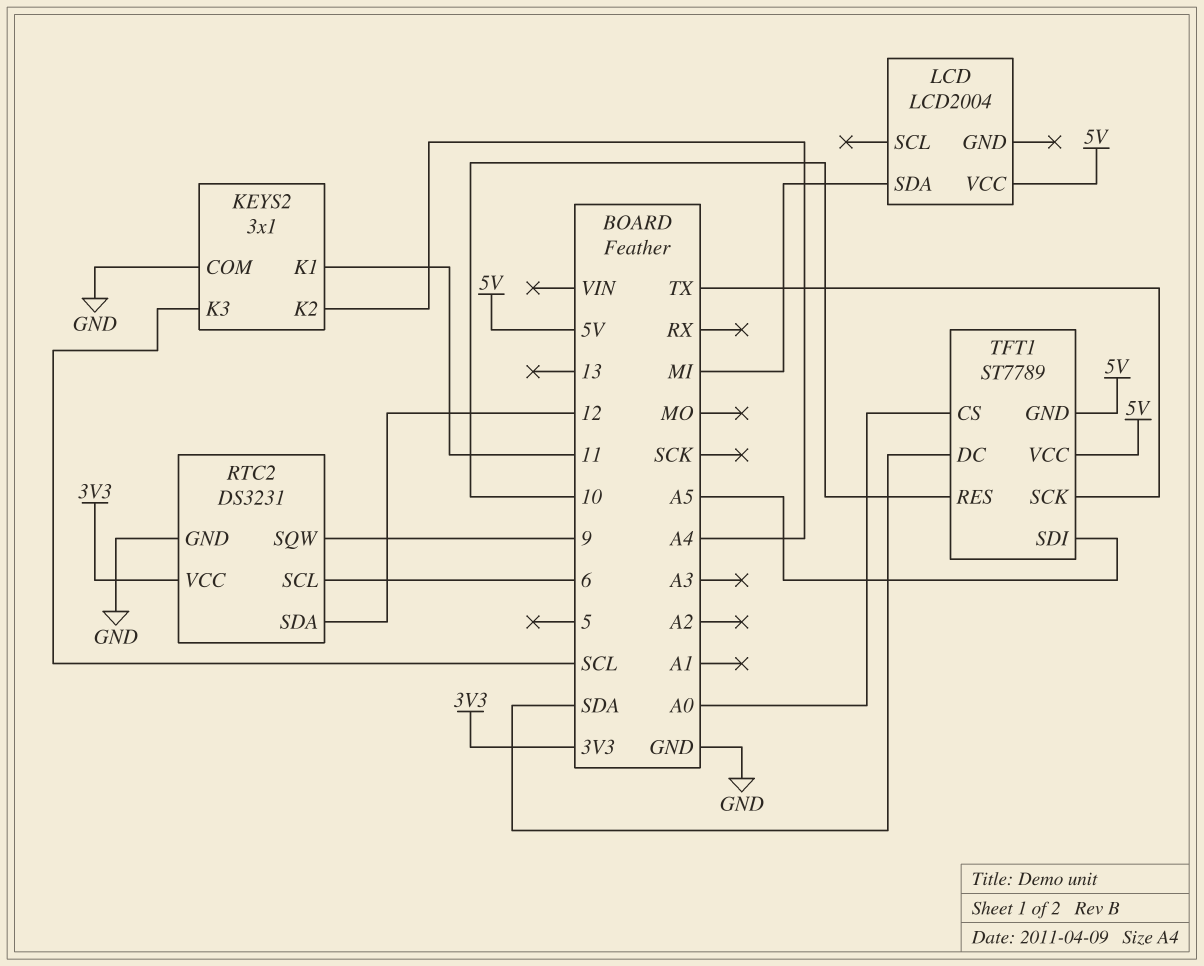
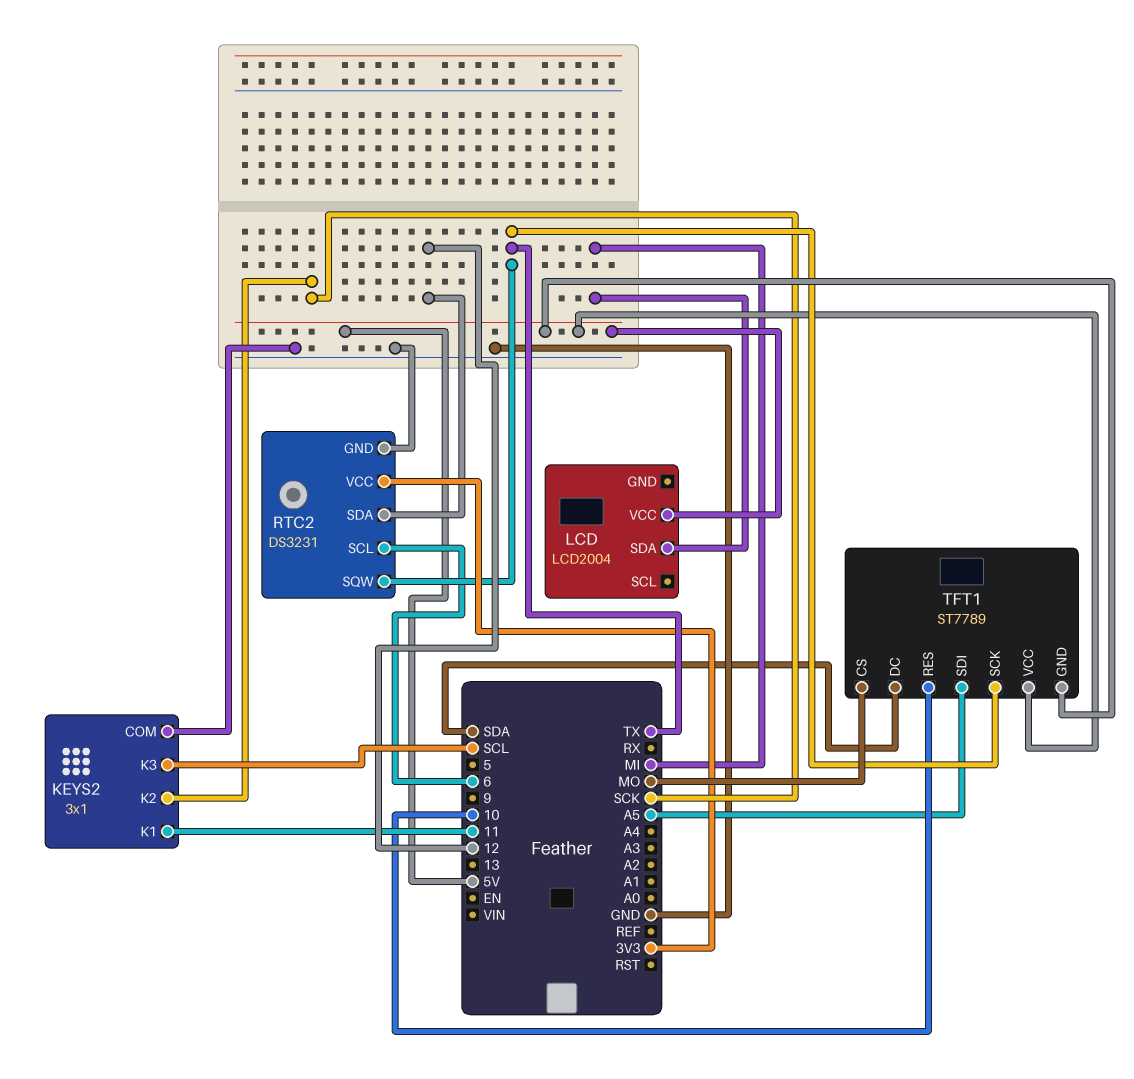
KEYS2 pin K2: A4 -> SCK
RTC2 pin SQW: 9 -> TX
TFT1 pin CS: A0 -> MO

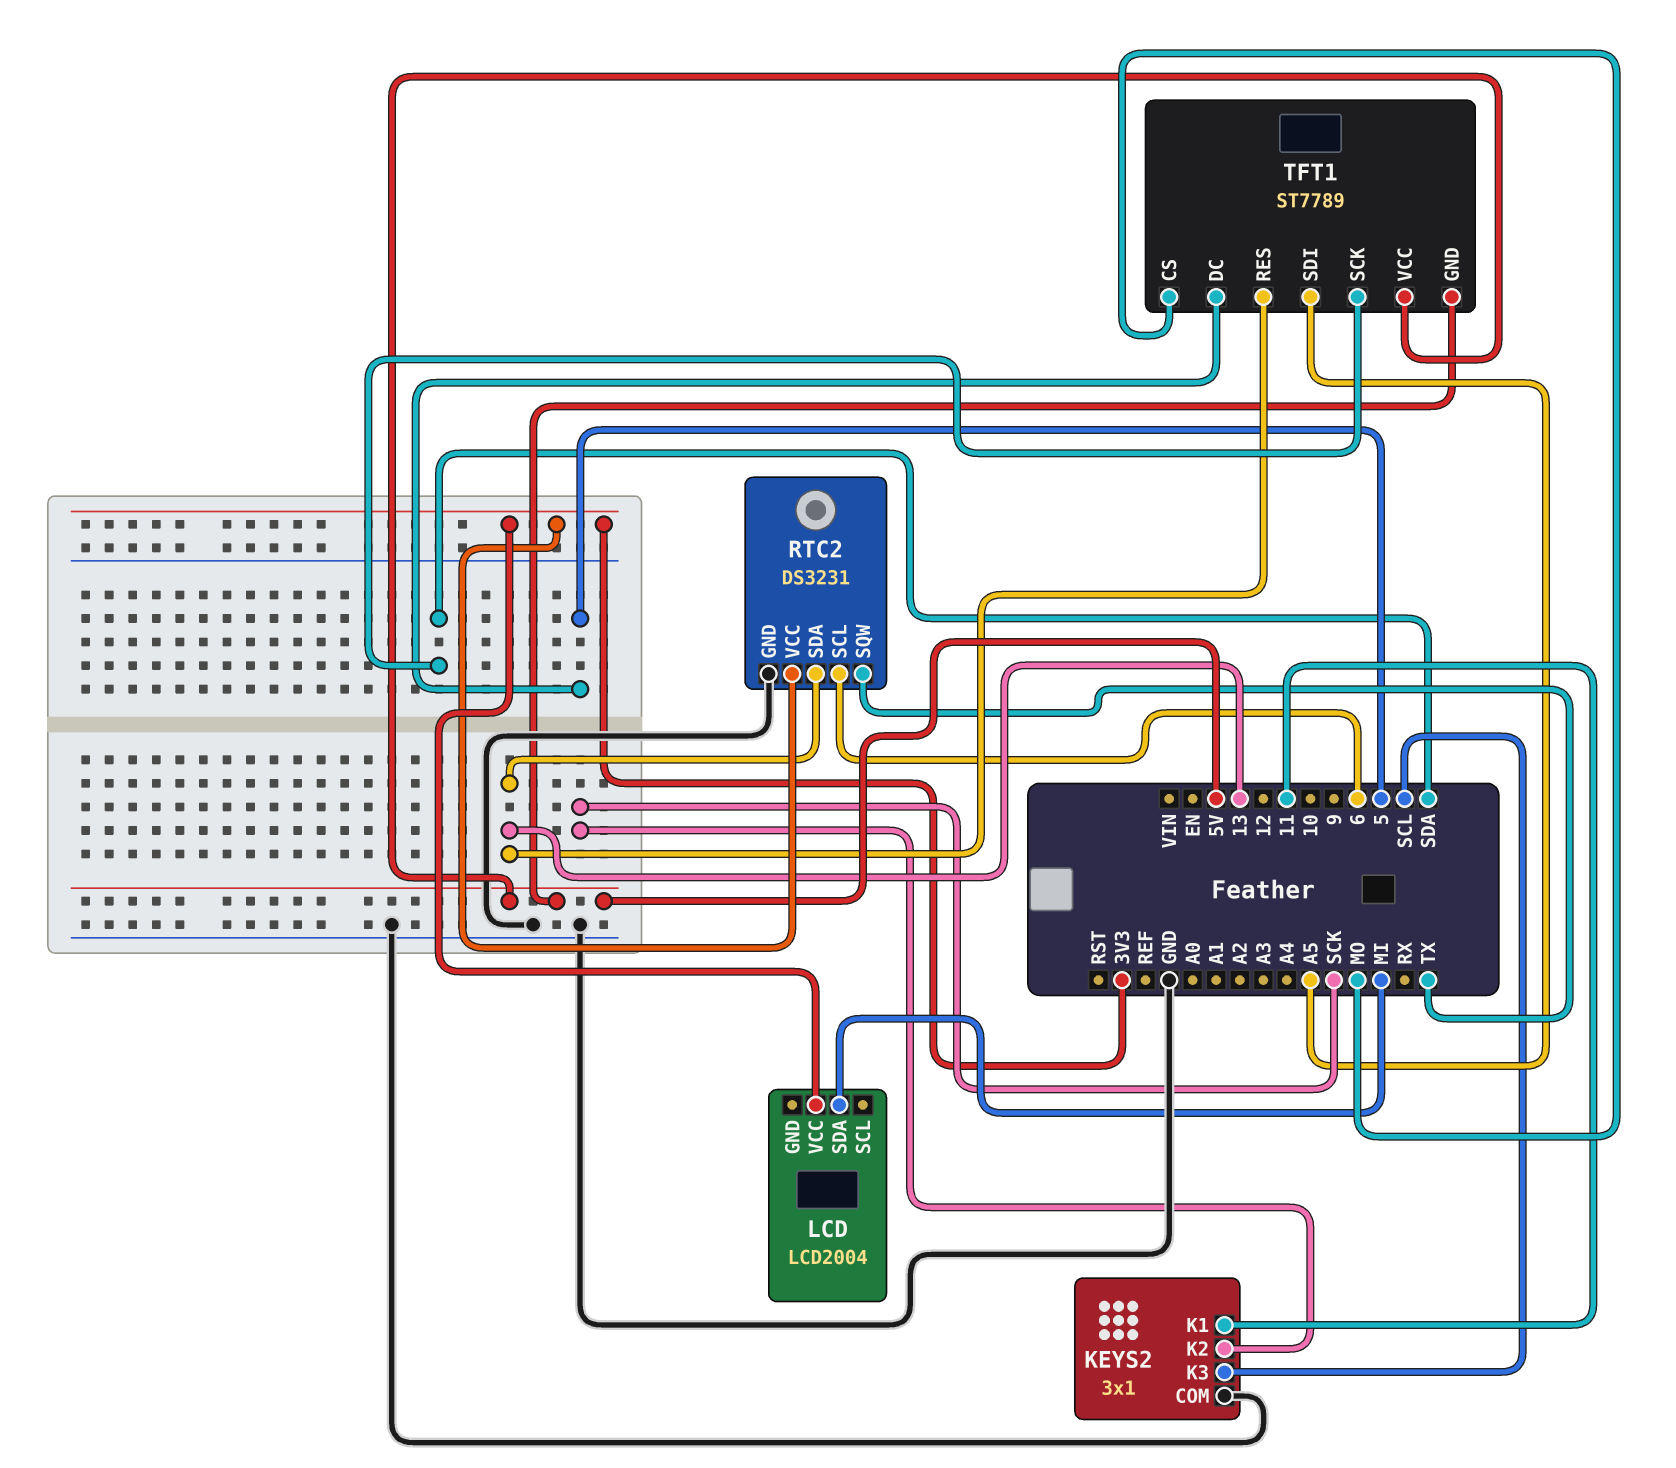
LCD pin VCC: 5V -> 3V3
RTC2 pin SDA: 12 -> 13
TFT1 pin DC: SDA -> 5
TFT1 pin RES: 10 -> 13
TFT1 pin SCK: TX -> SDA

